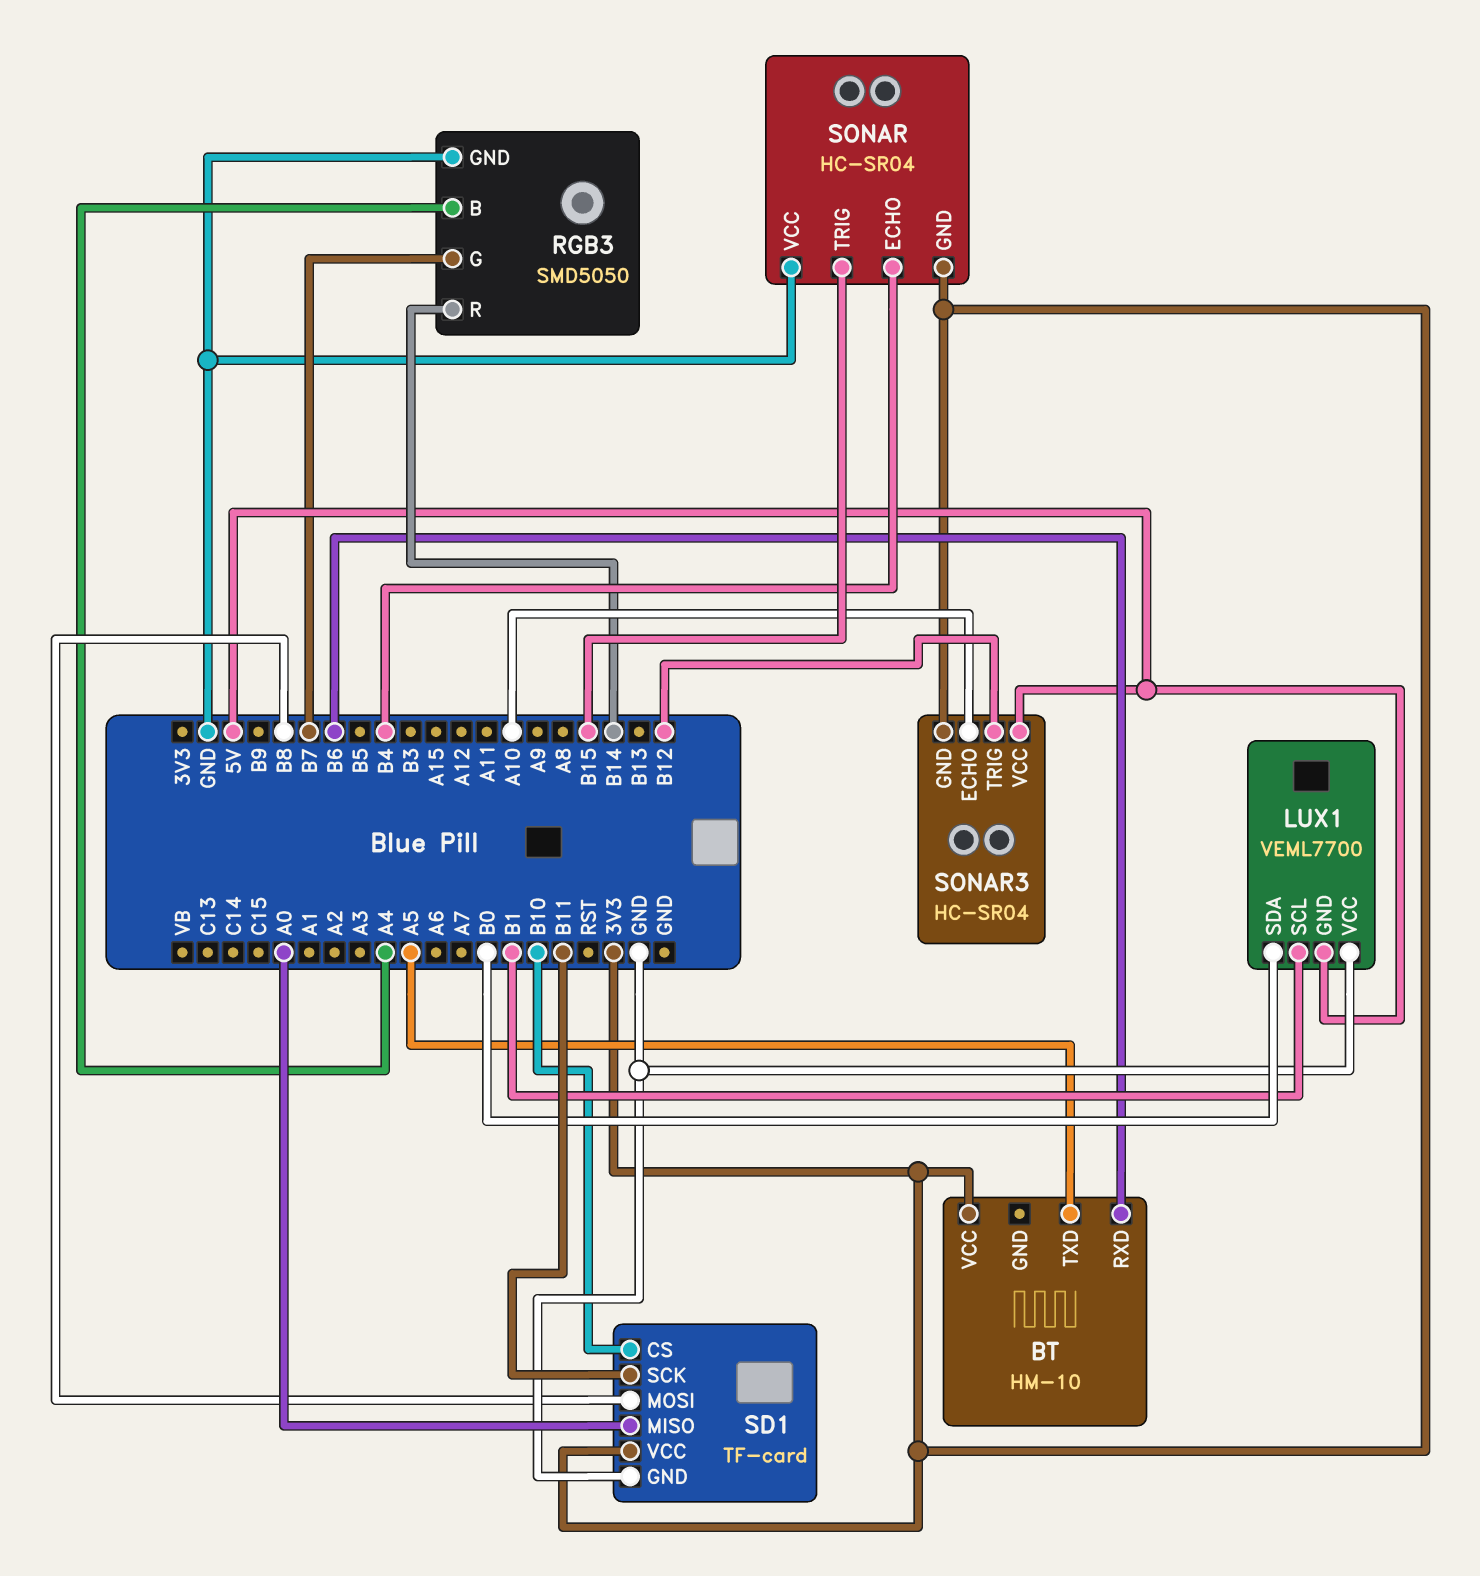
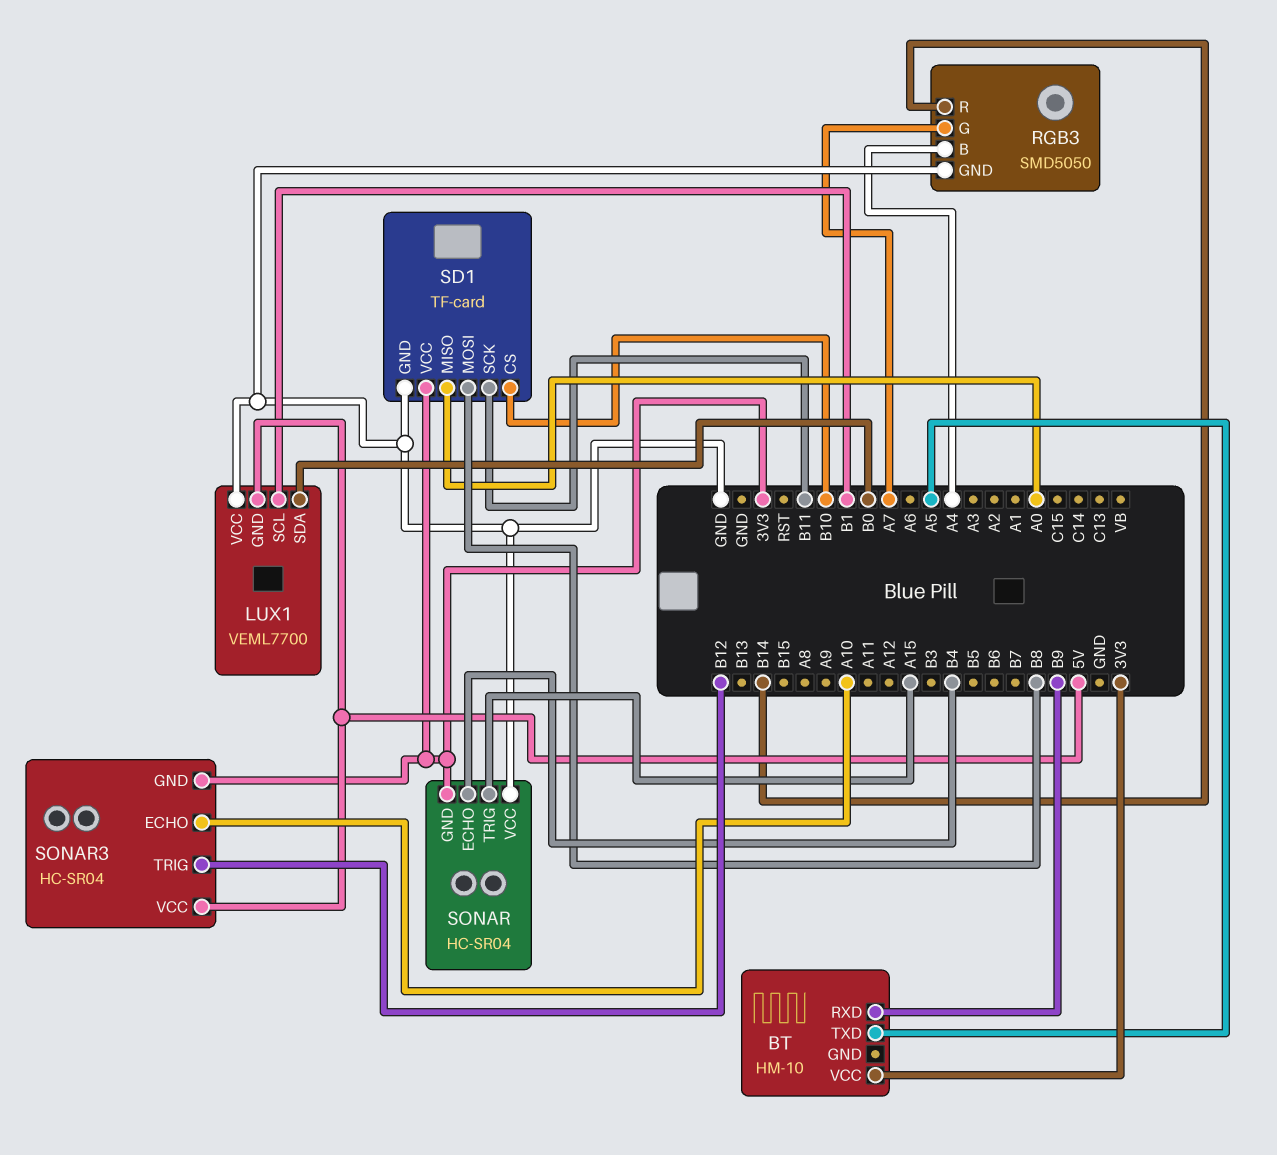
BT pin RXD: B6 -> B9
RGB3 pin G: B7 -> A7
SONAR pin TRIG: B15 -> A15

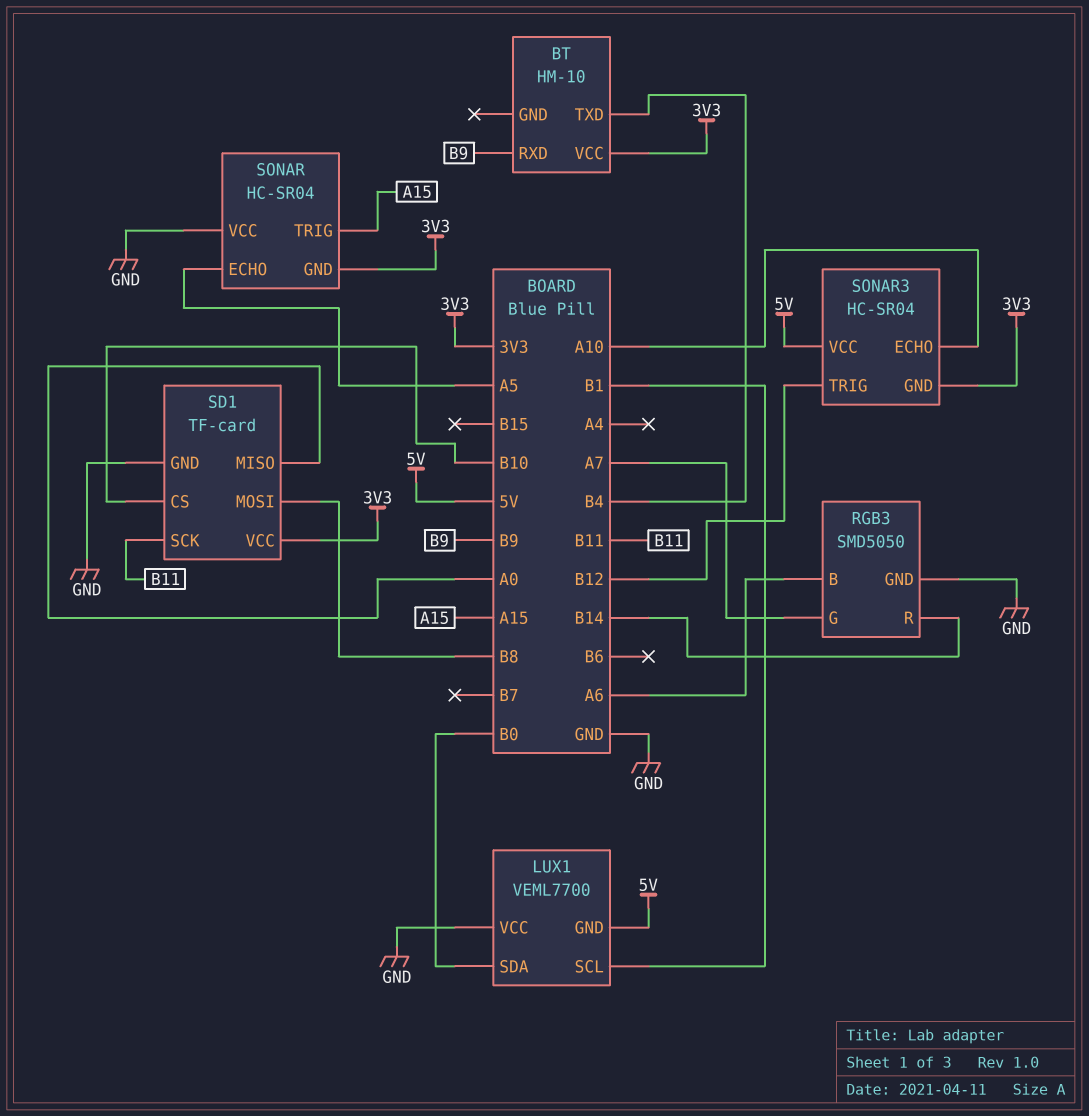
BT pin TXD: A5 -> B4
RGB3 pin B: A4 -> A6
SONAR pin ECHO: B4 -> A5

